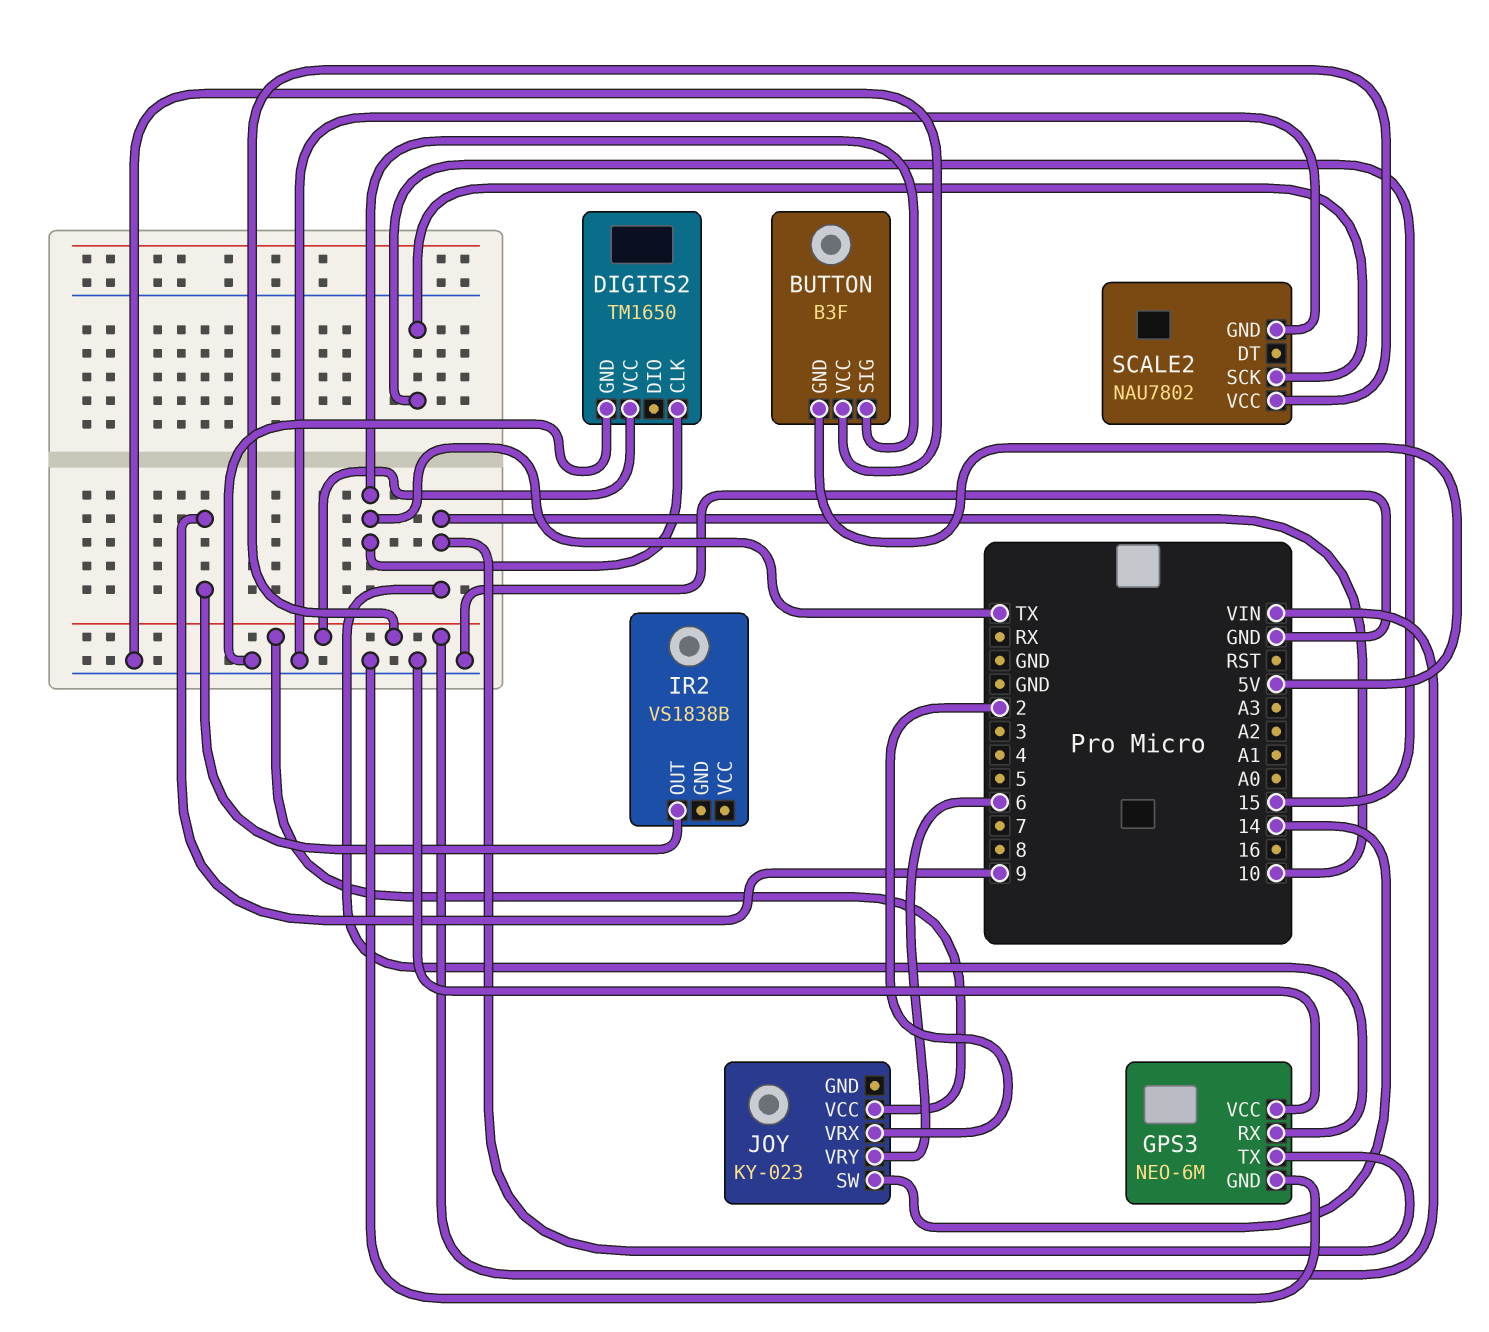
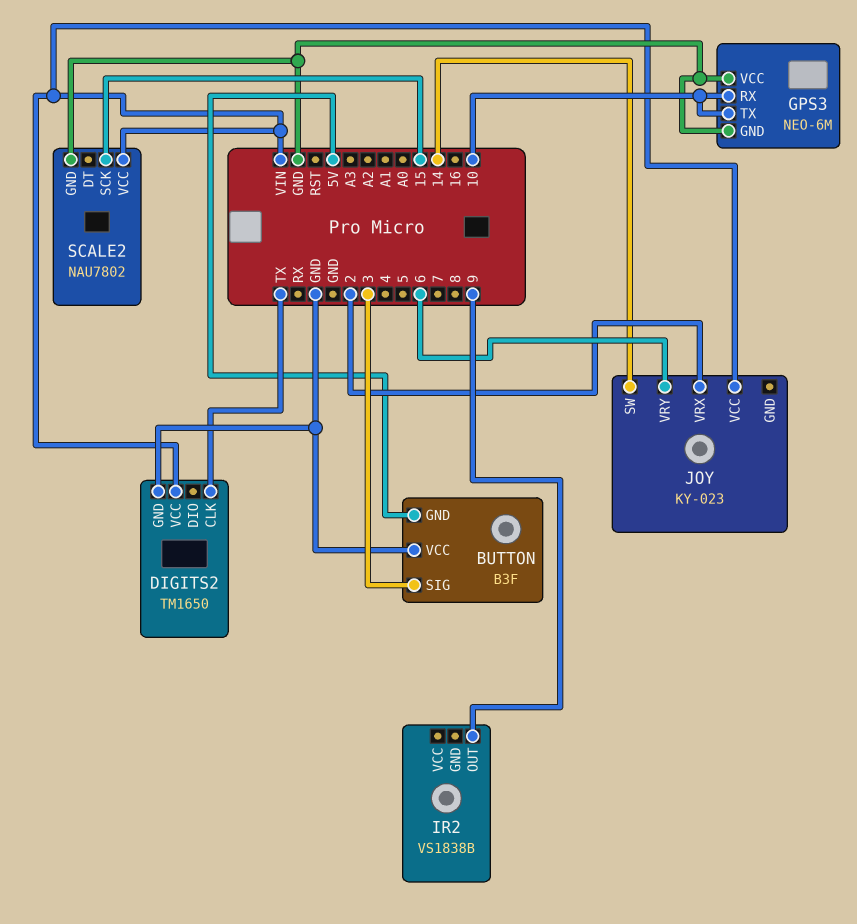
BUTTON pin SIG: TX -> 3

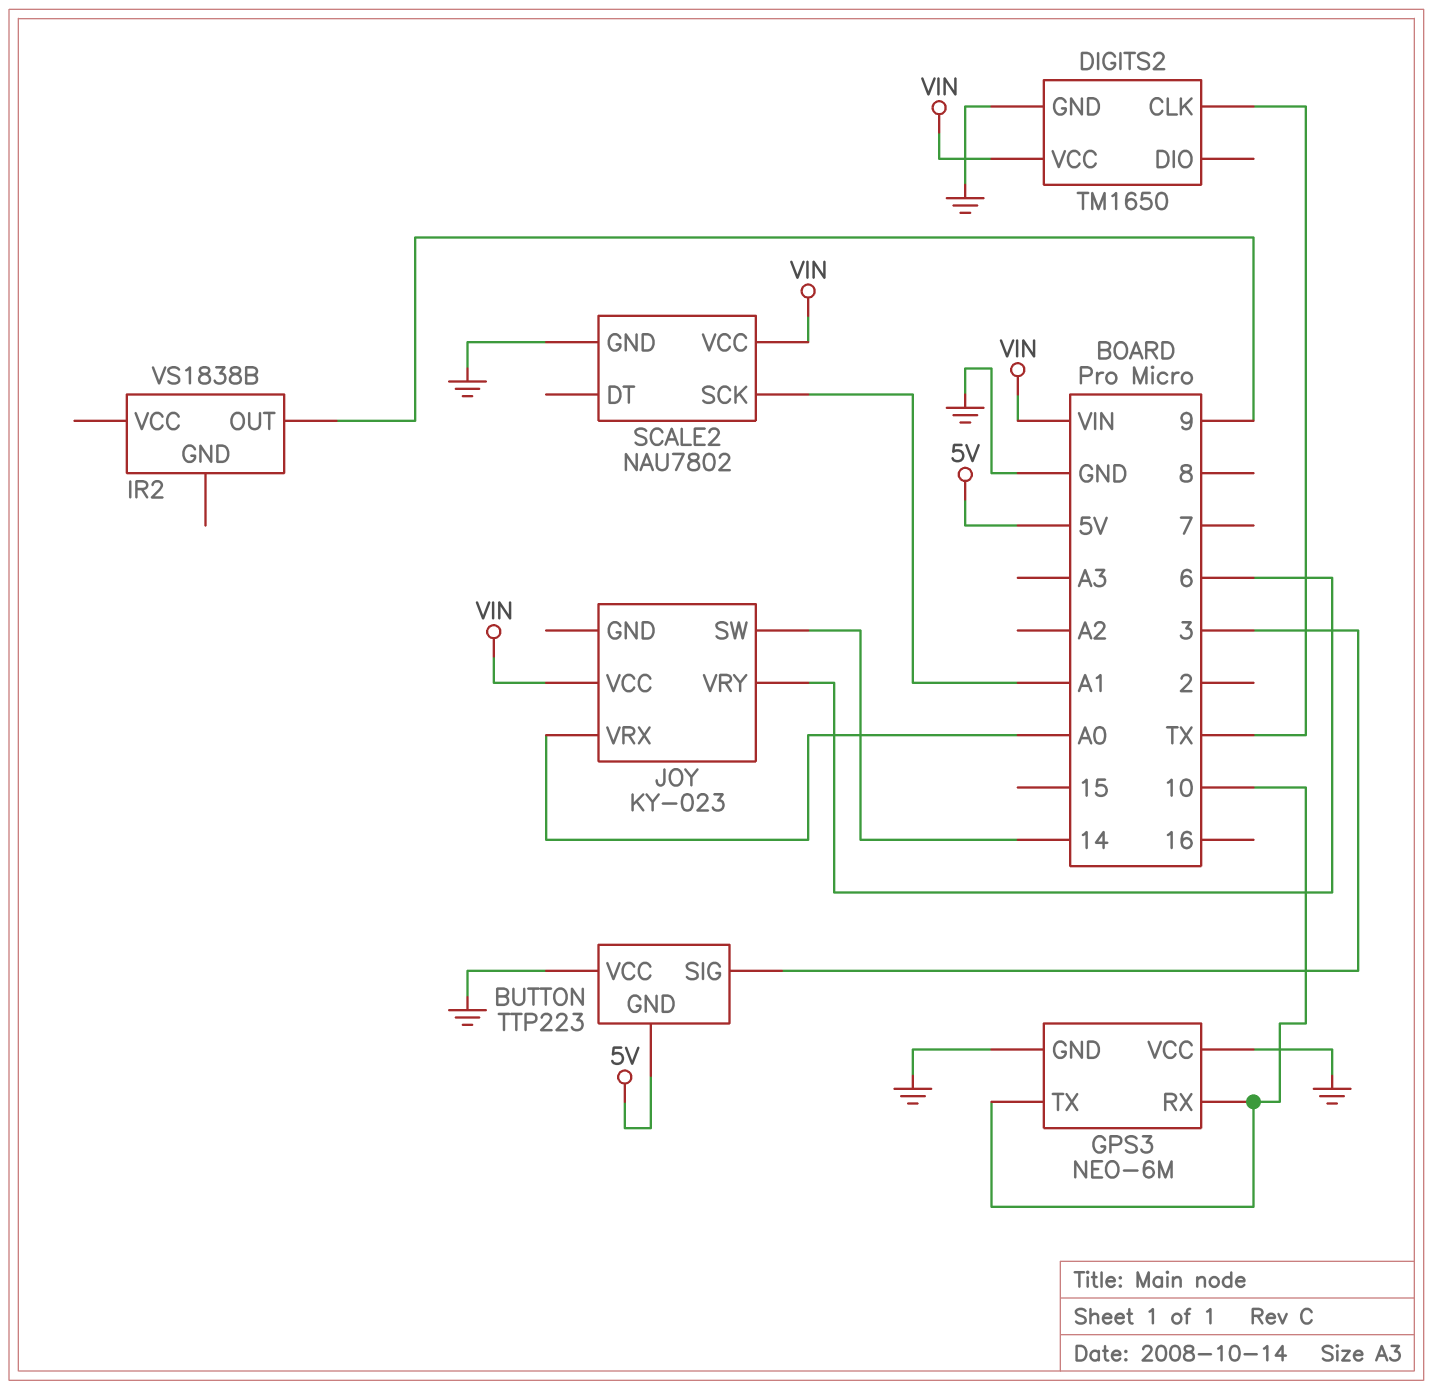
BUTTON: B3F -> TTP223
JOY pin VRX: 2 -> A0
SCALE2 pin SCK: 15 -> A1

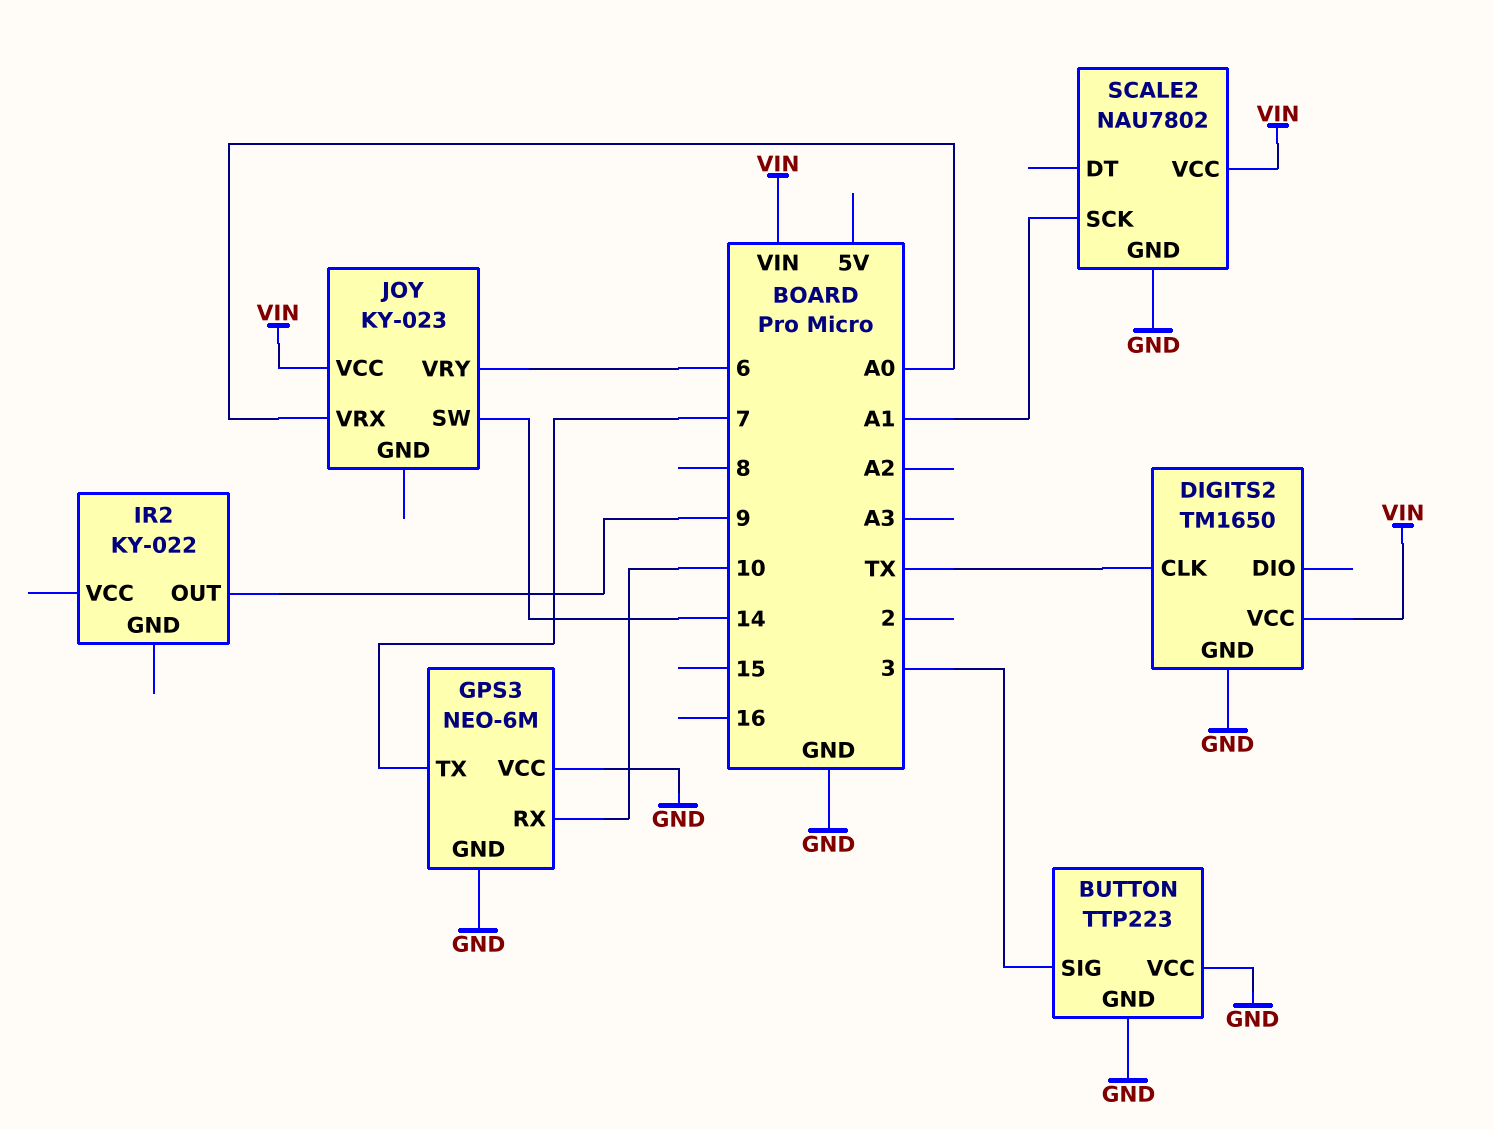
BUTTON pin GND: 5V -> GND
GPS3 pin TX: 10 -> 7
IR2: VS1838B -> KY-022

